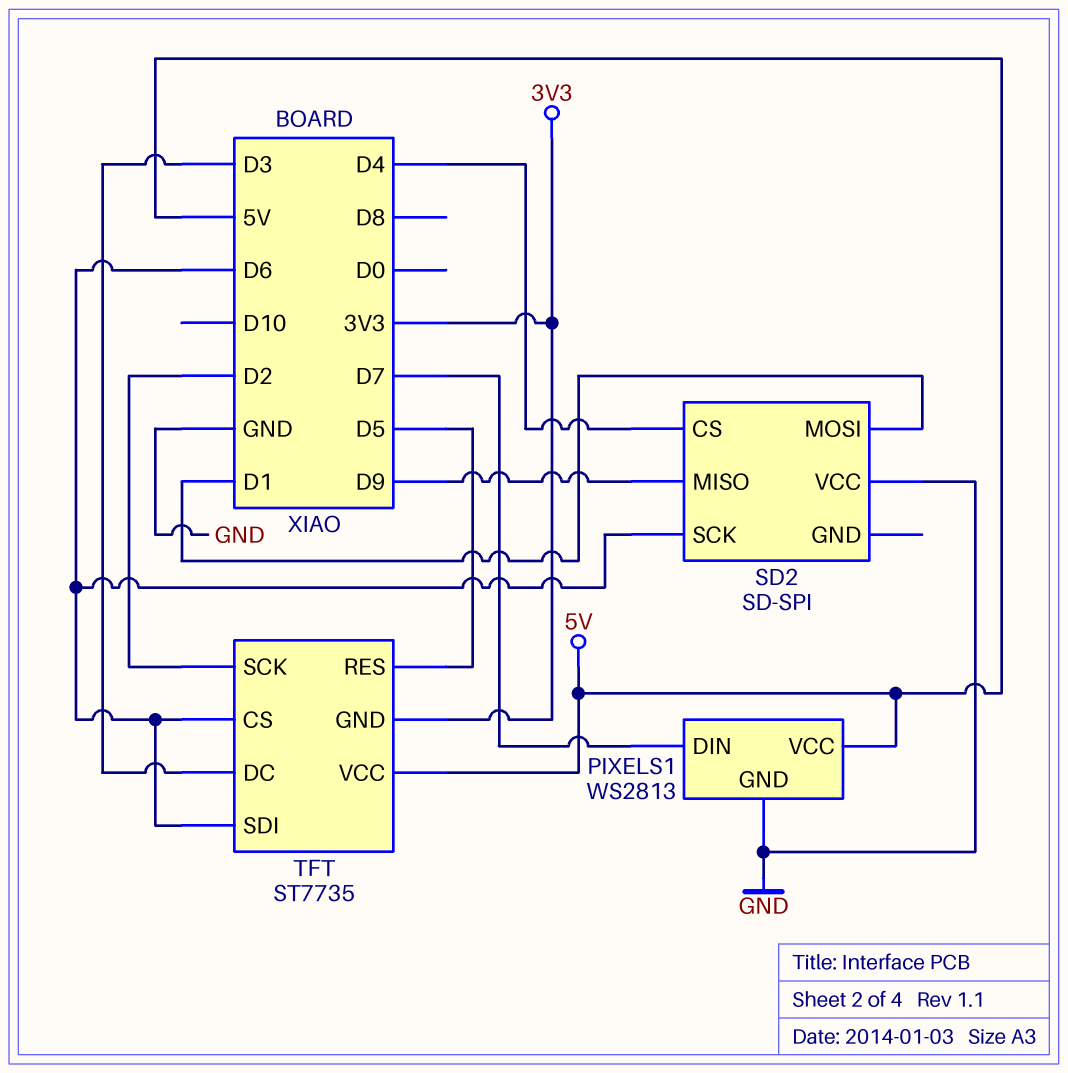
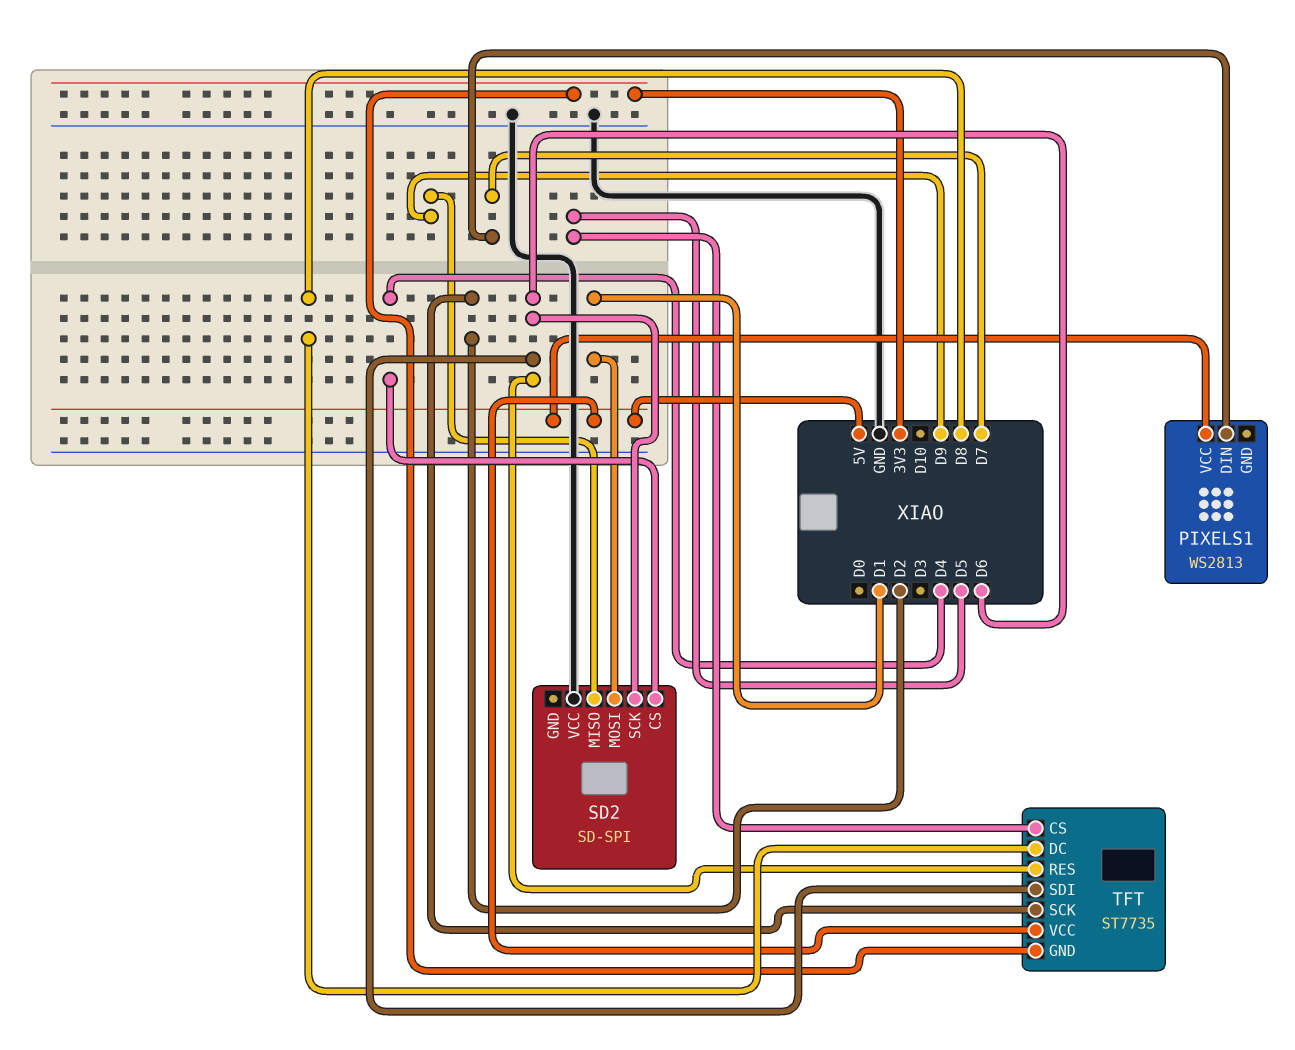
PIXELS1 pin GND: GND -> none
TFT pin CS: D6 -> D5
TFT pin DC: D3 -> D8
TFT pin RES: D5 -> D6

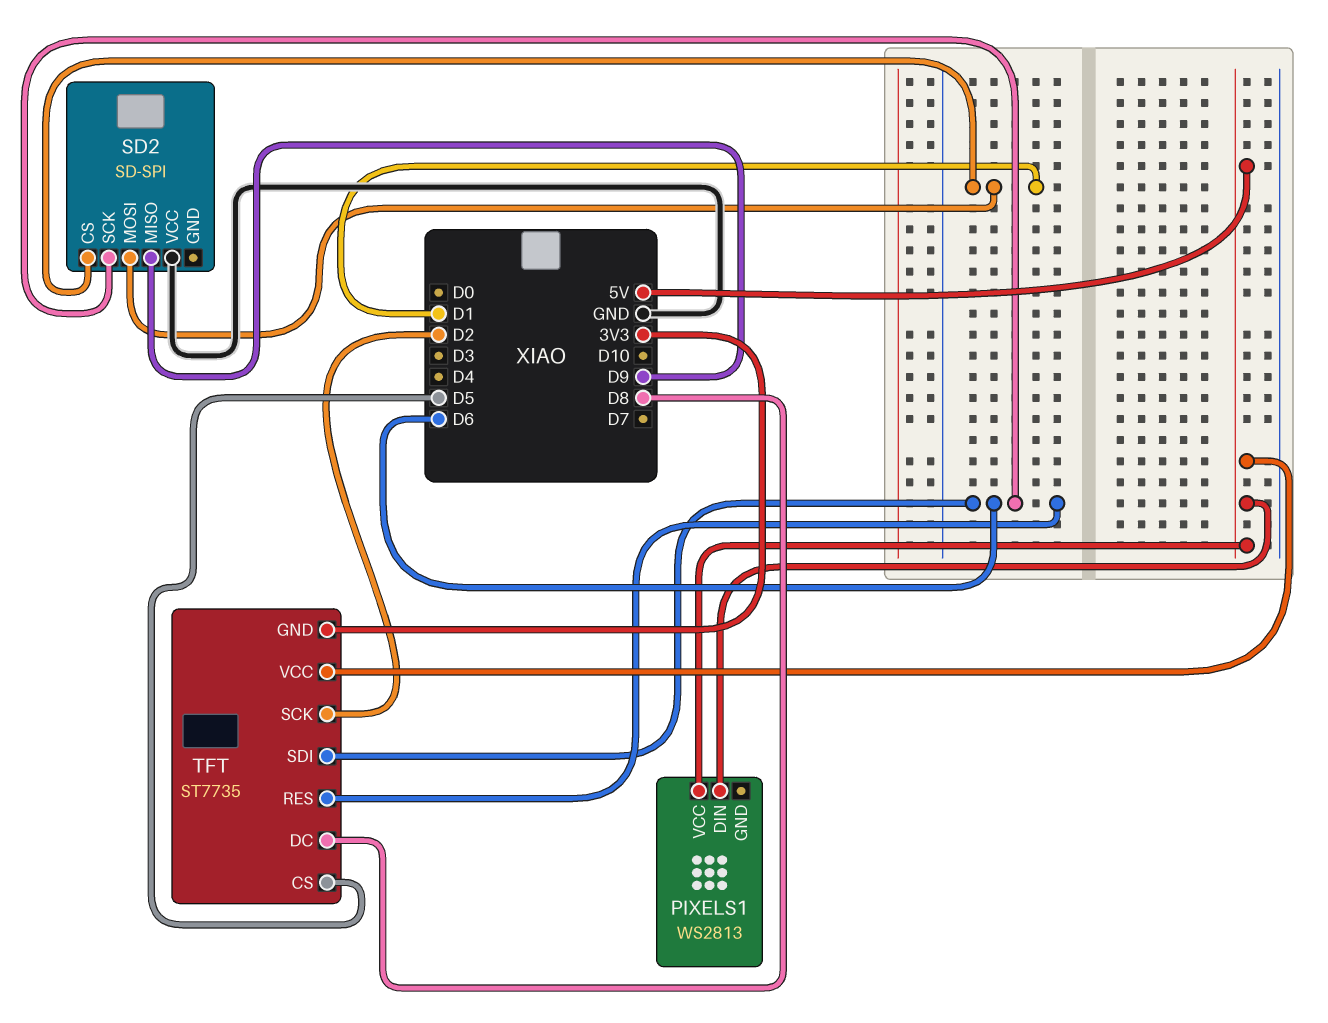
PIXELS1 pin DIN: D7 -> 5V
SD2 pin CS: D4 -> D1

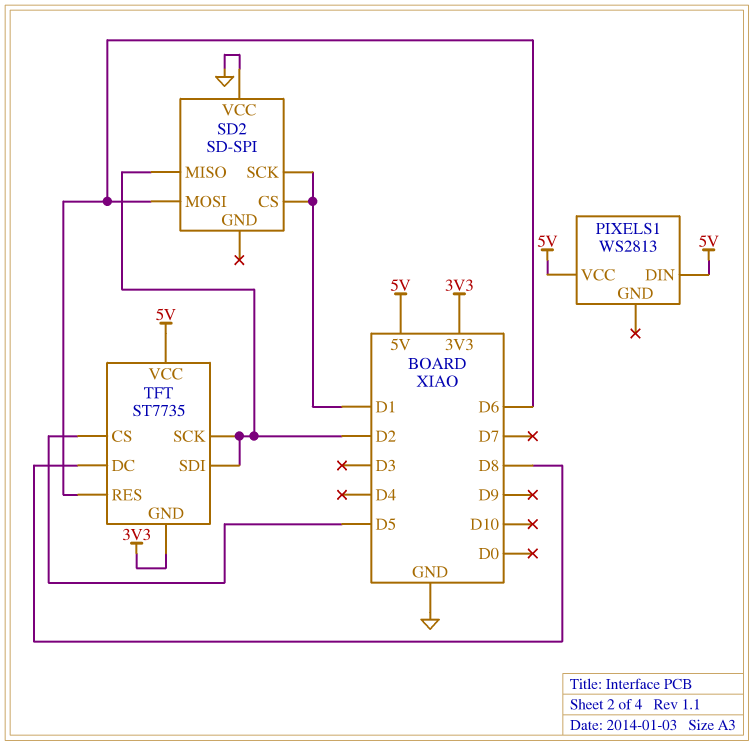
SD2 pin MISO: D9 -> D2
SD2 pin MOSI: D1 -> D6
SD2 pin SCK: D6 -> D1
TFT pin SDI: D6 -> D2

